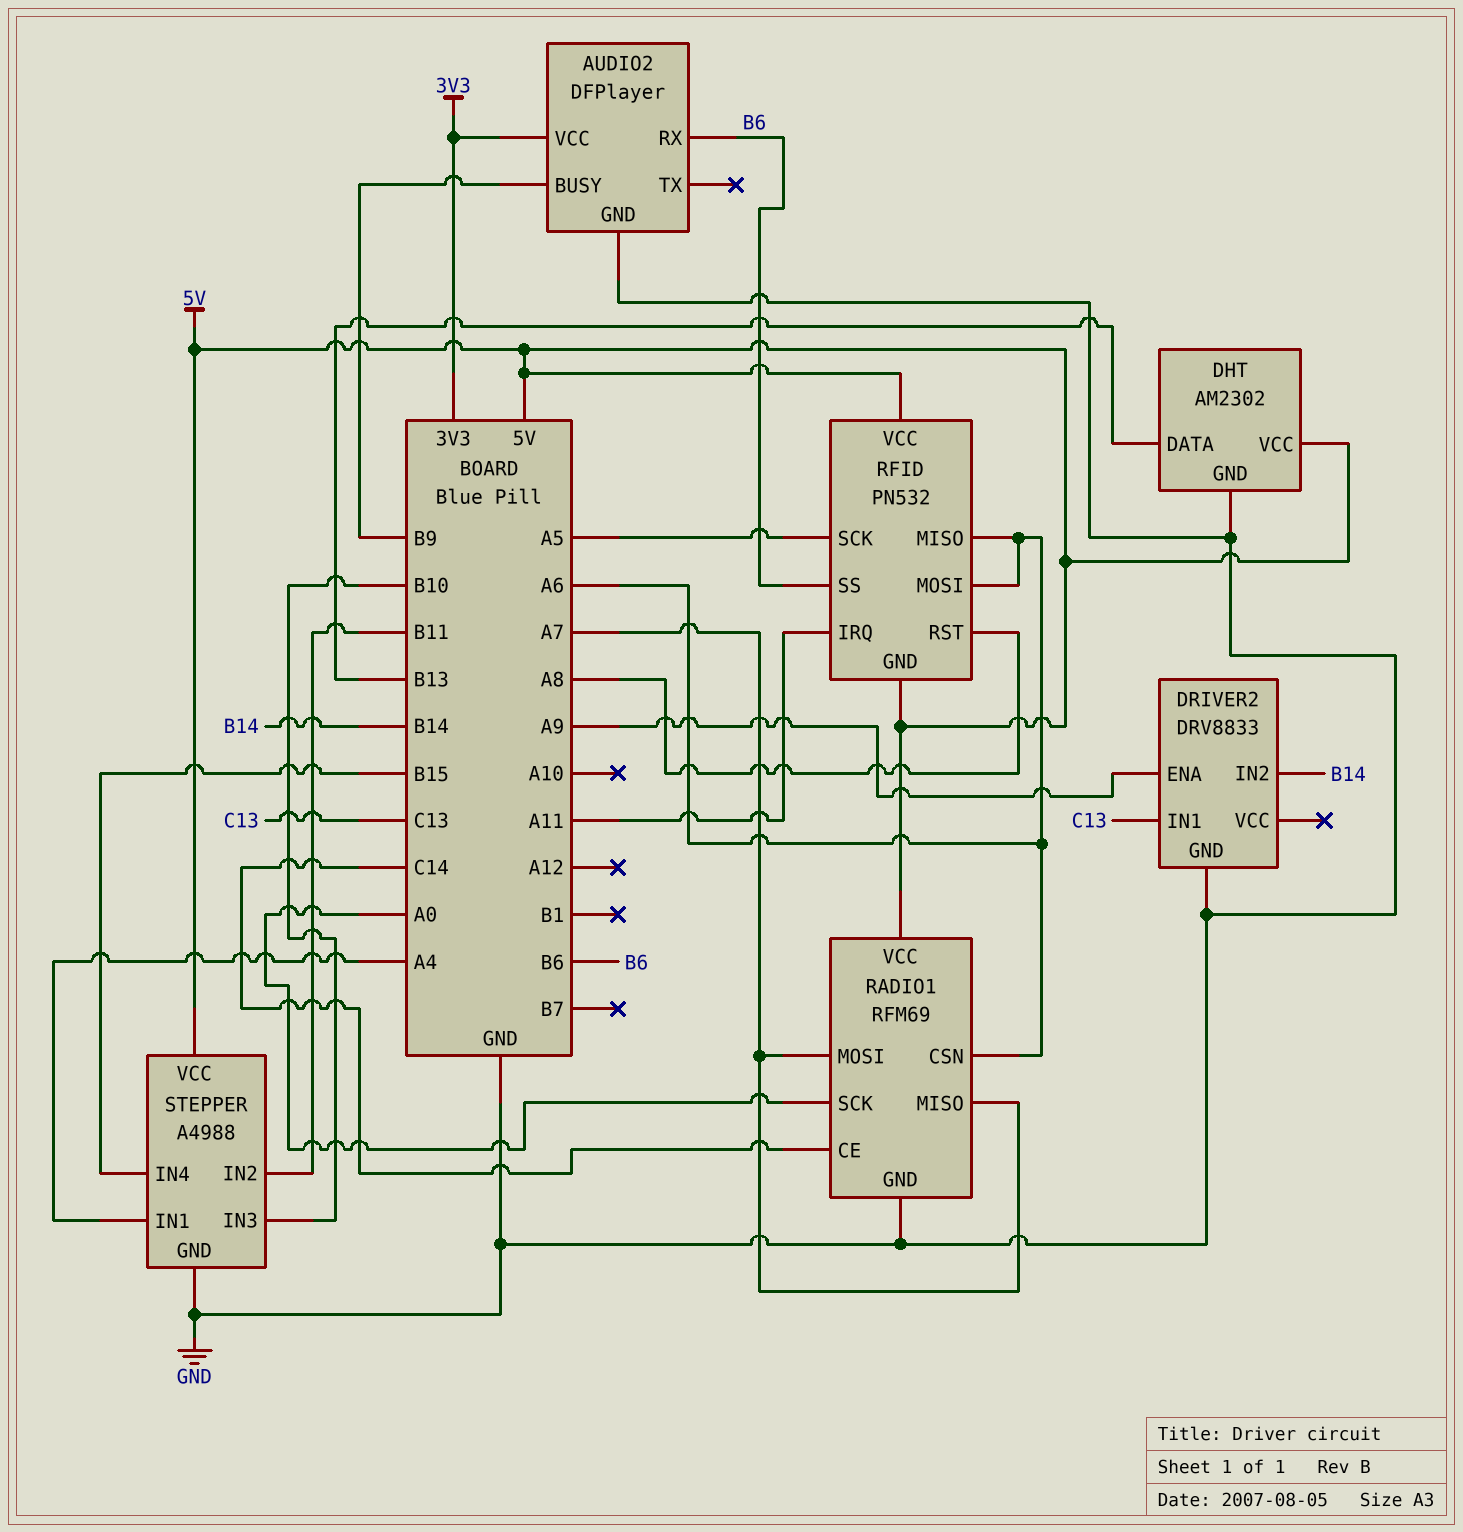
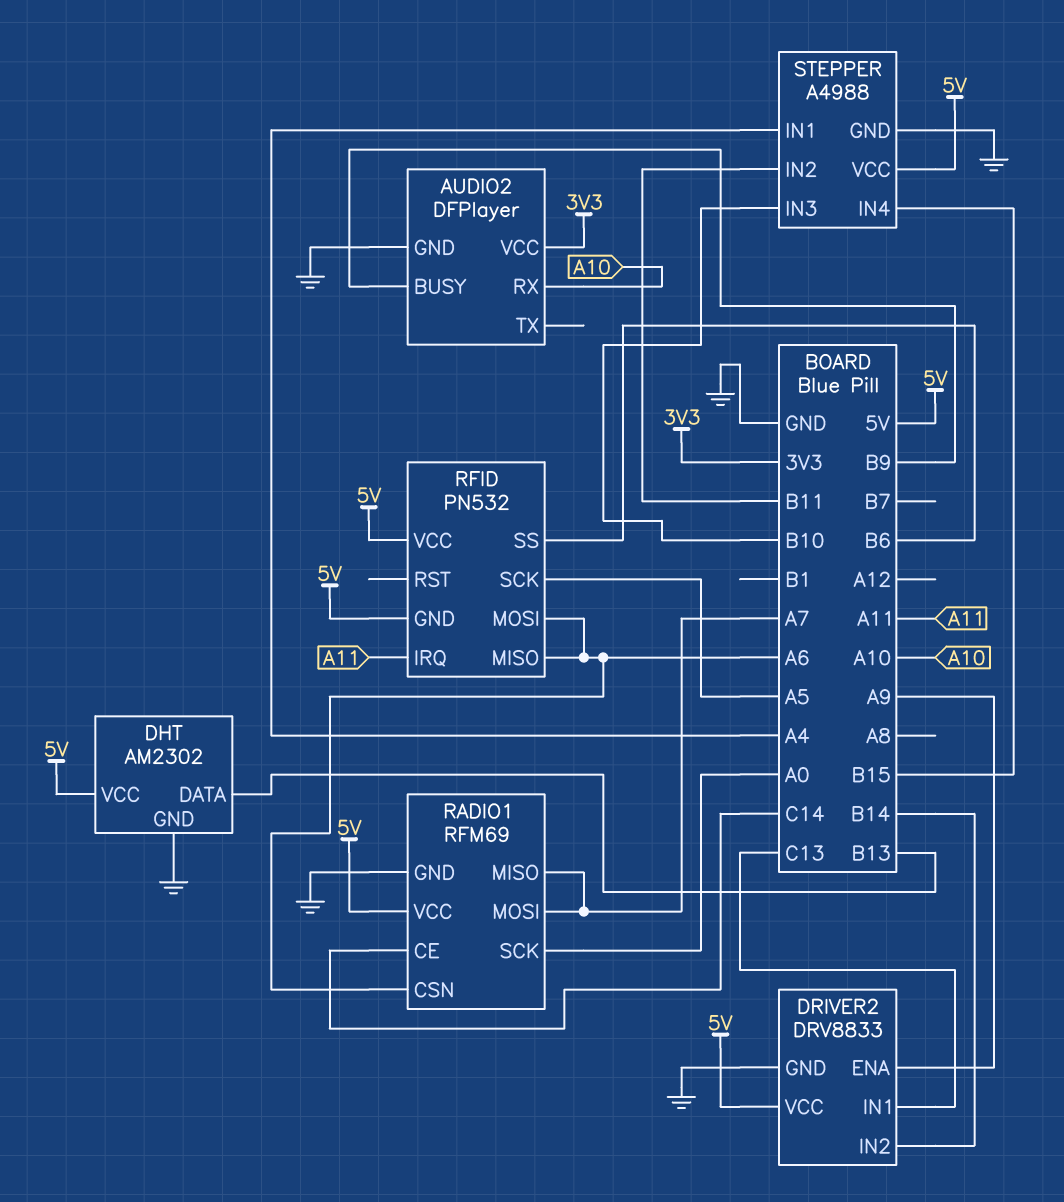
AUDIO2 pin RX: B6 -> A10
DRIVER2 pin VCC: none -> 5V
RFID pin RST: A8 -> none

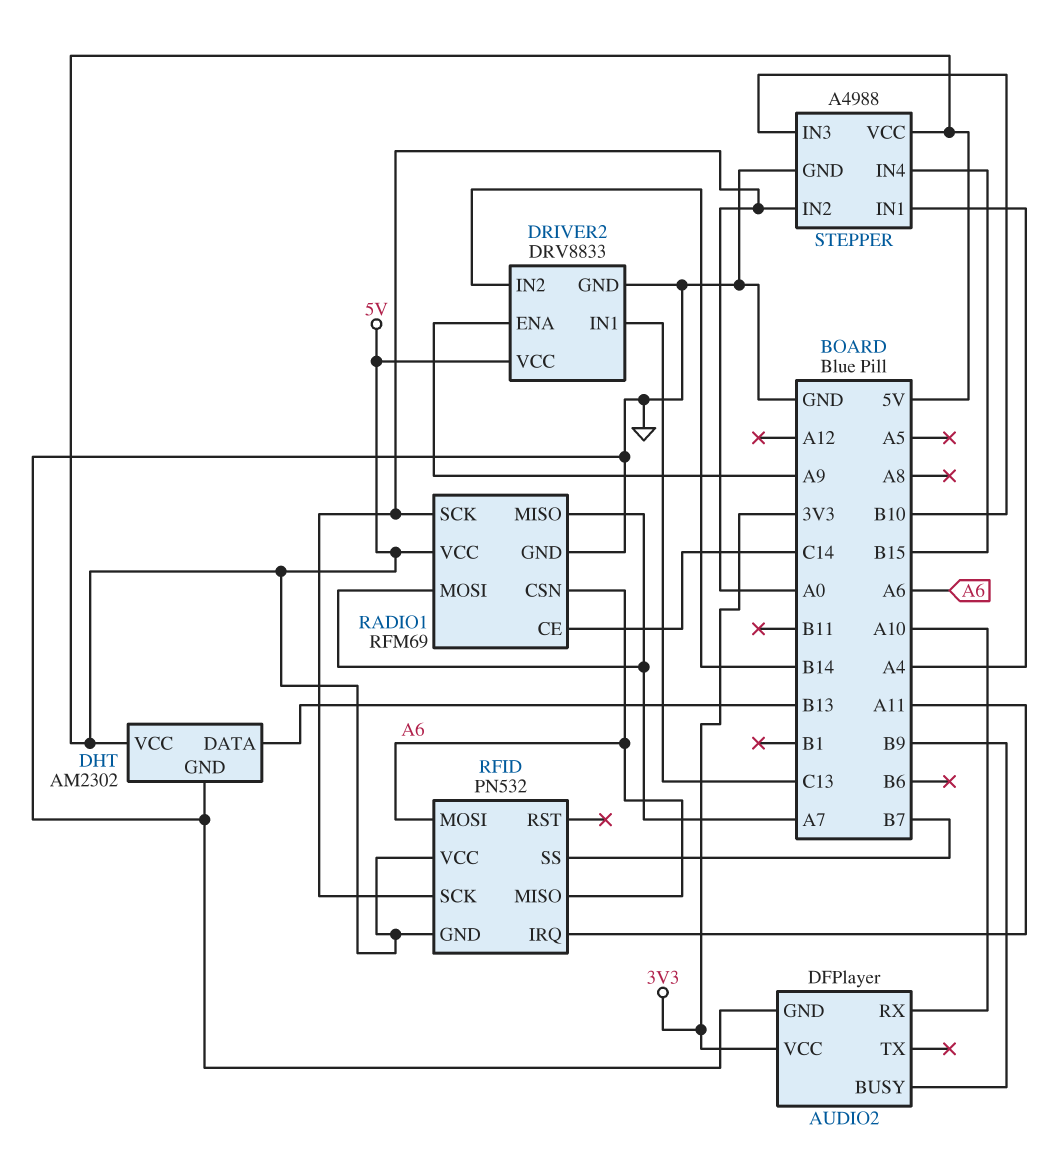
RFID pin SCK: A5 -> A0
RFID pin SS: B6 -> B7
STEPPER pin IN2: B11 -> A0

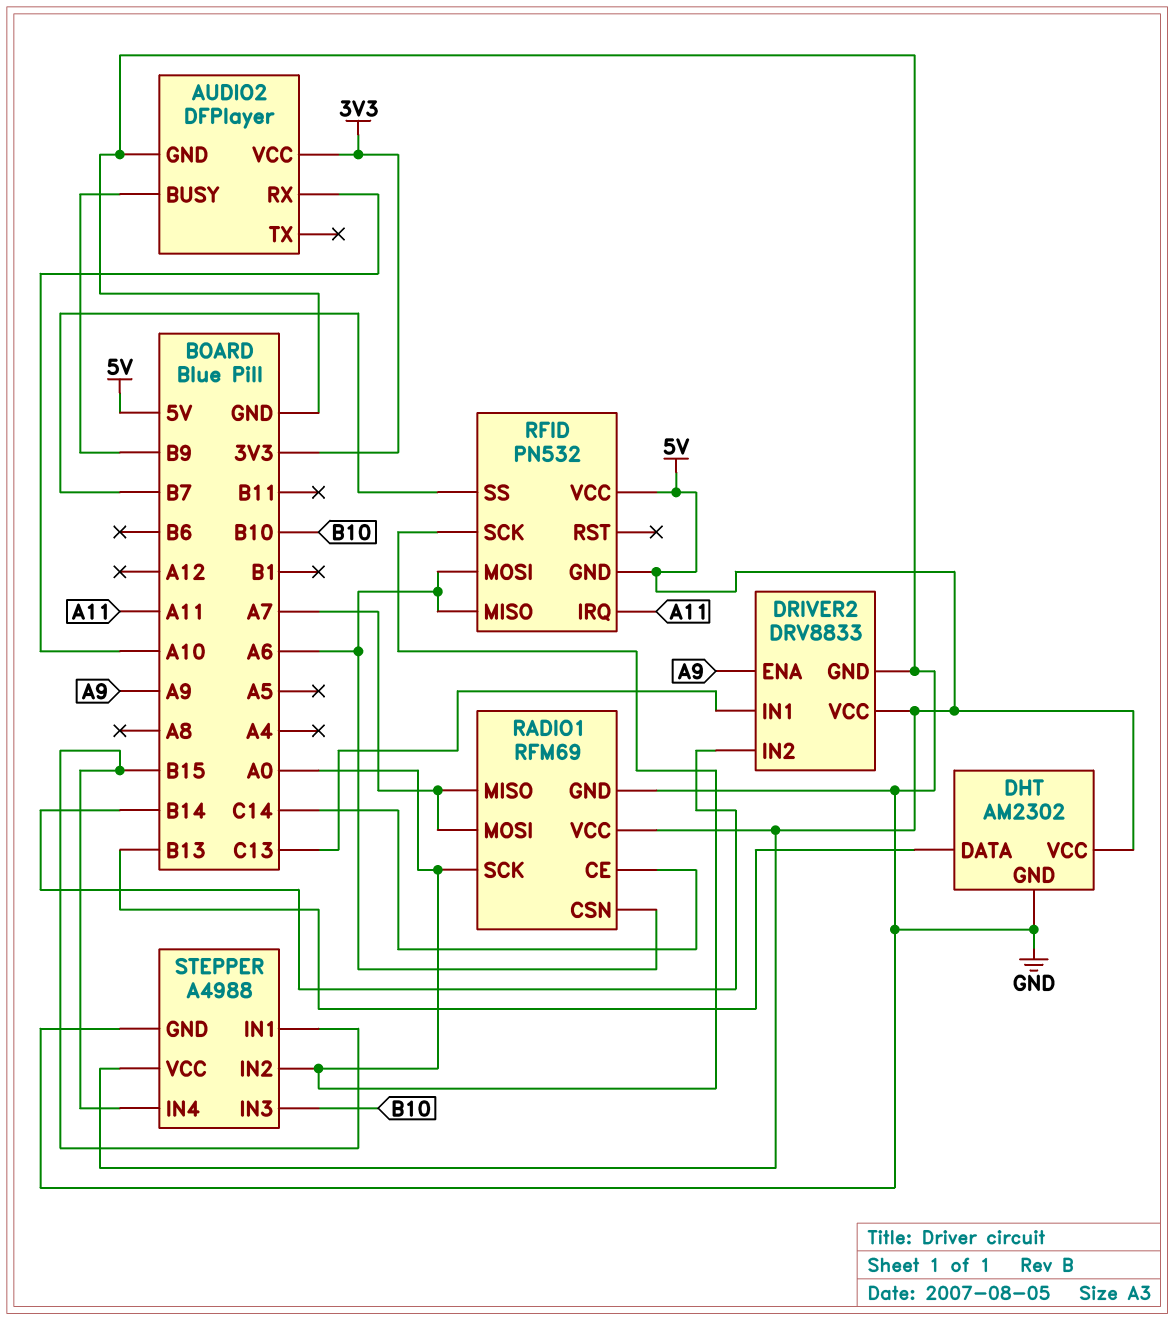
STEPPER pin IN1: A4 -> B15

